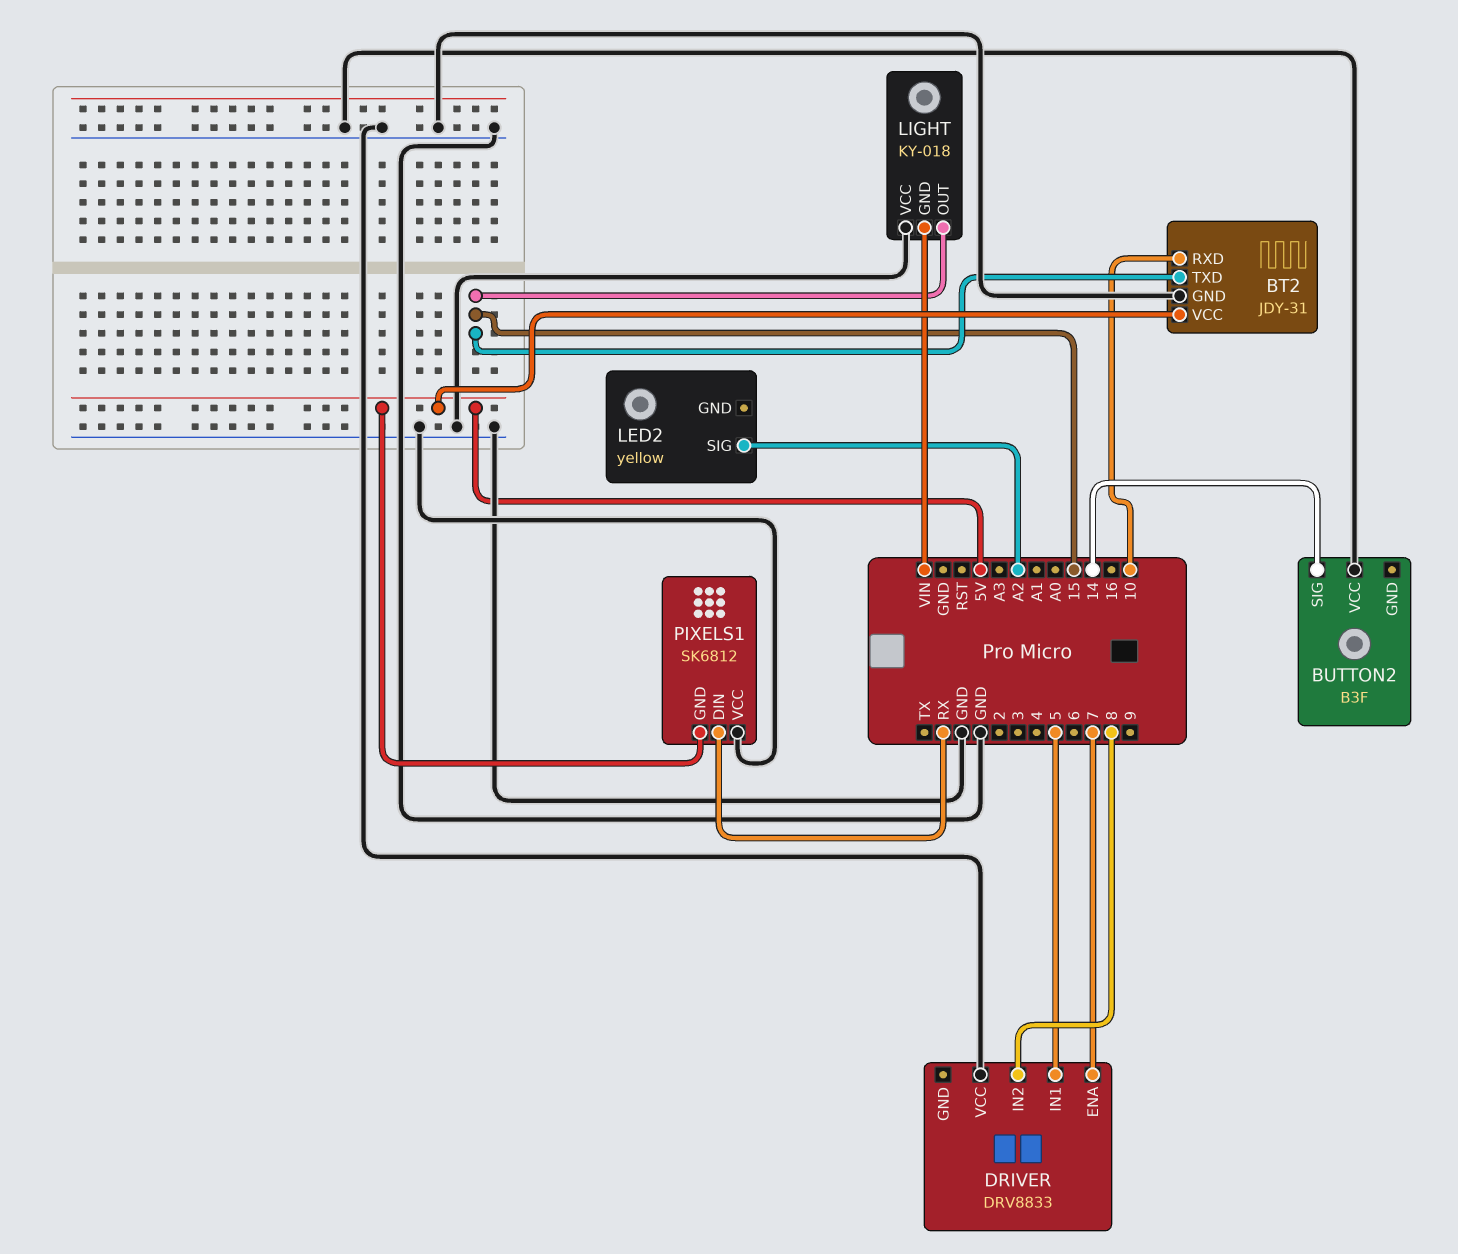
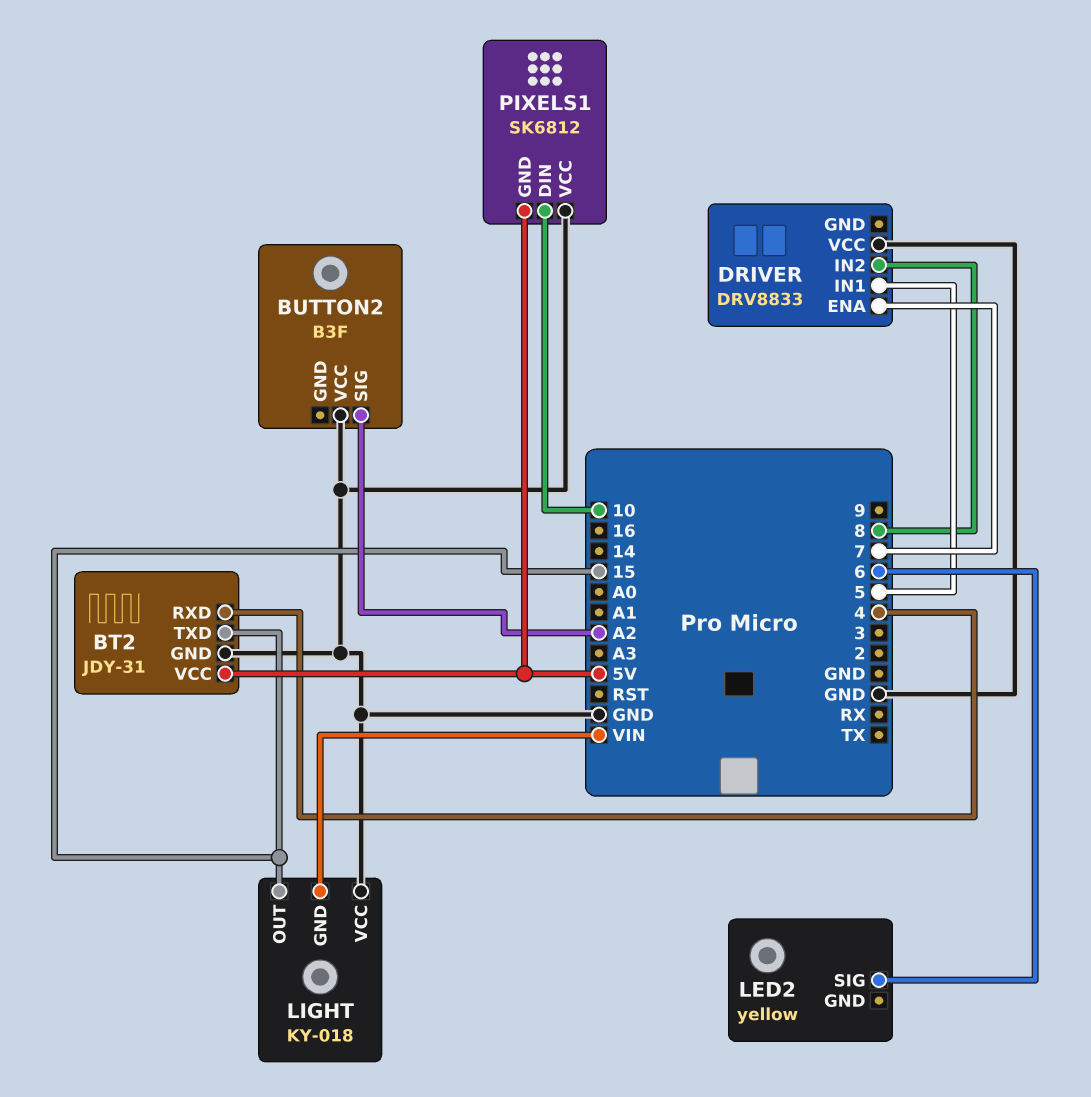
BT2 pin RXD: 10 -> 4
BUTTON2 pin SIG: 14 -> A2
LED2 pin SIG: A2 -> 6
PIXELS1 pin DIN: RX -> 10

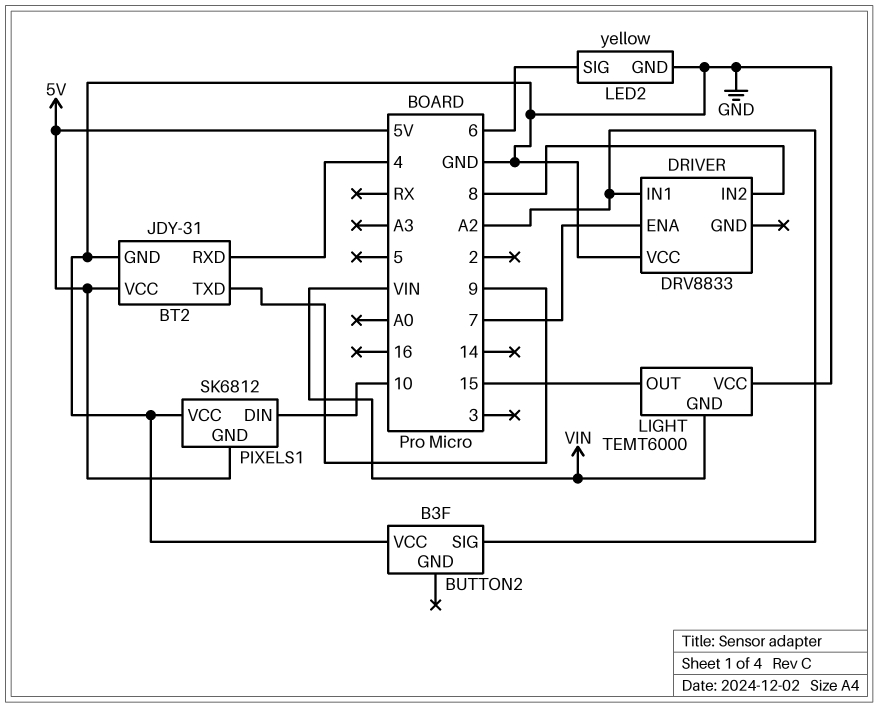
BT2 pin TXD: 15 -> 9
DRIVER pin IN1: 5 -> A2
LED2 pin GND: none -> GND
LIGHT: KY-018 -> TEMT6000

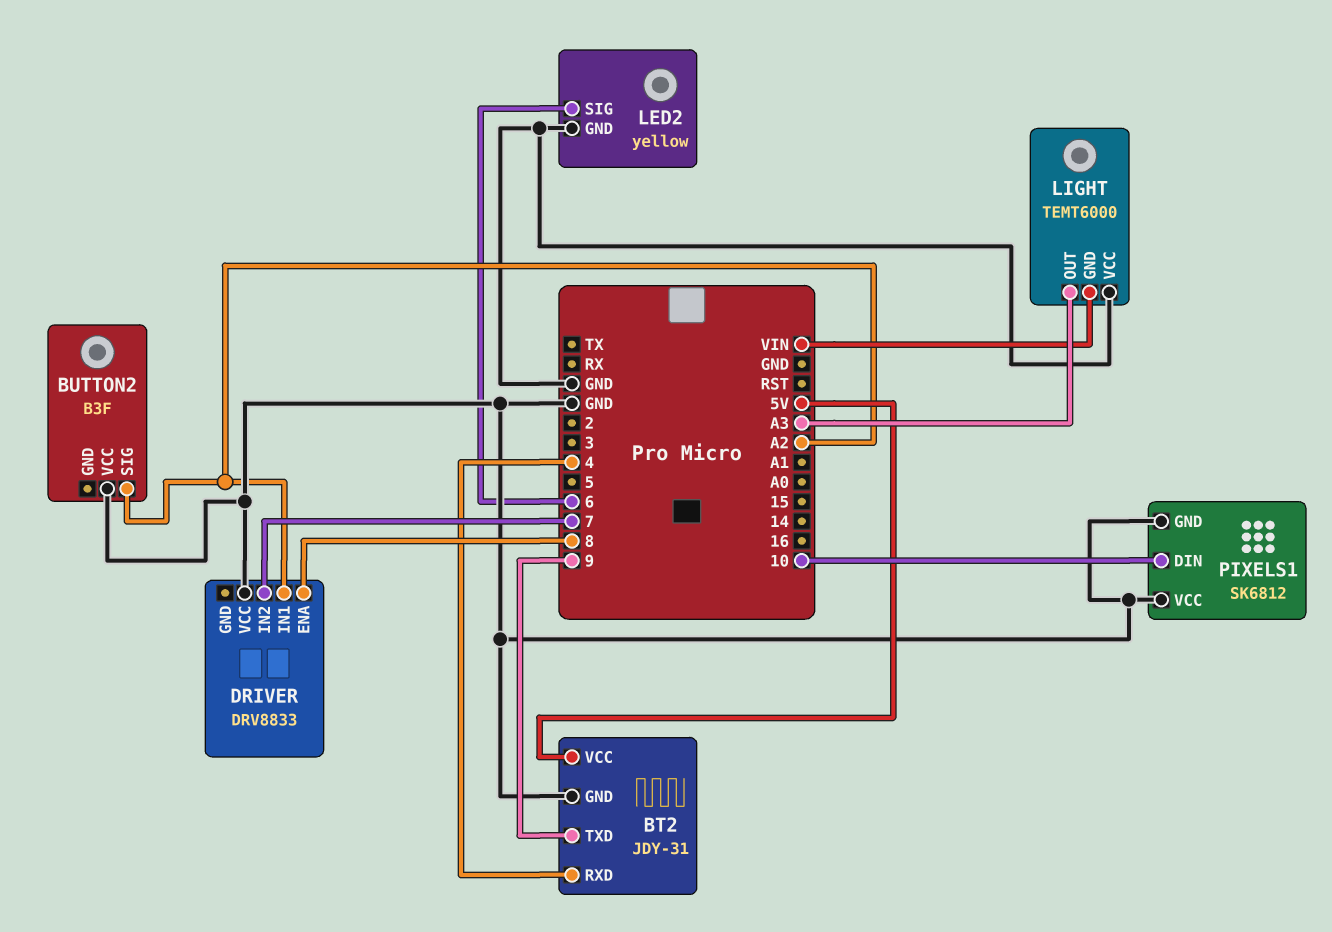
DRIVER pin ENA: 7 -> 8
DRIVER pin IN2: 8 -> 7
LIGHT pin OUT: 15 -> A3
PIXELS1 pin GND: 5V -> GND

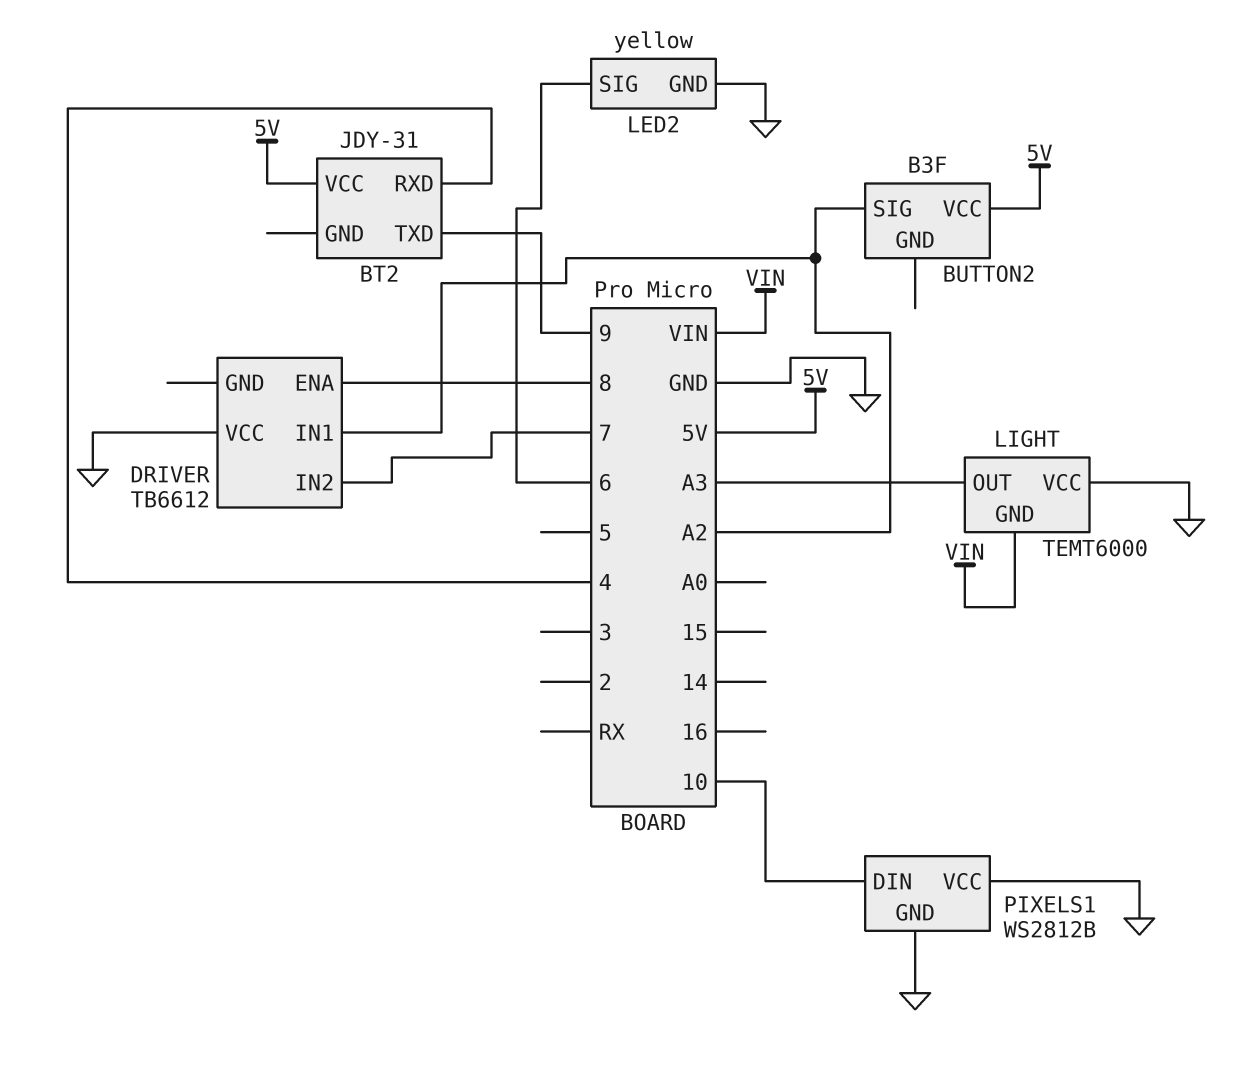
BT2 pin GND: GND -> none
BUTTON2 pin VCC: GND -> 5V
DRIVER: DRV8833 -> TB6612
PIXELS1: SK6812 -> WS2812B

